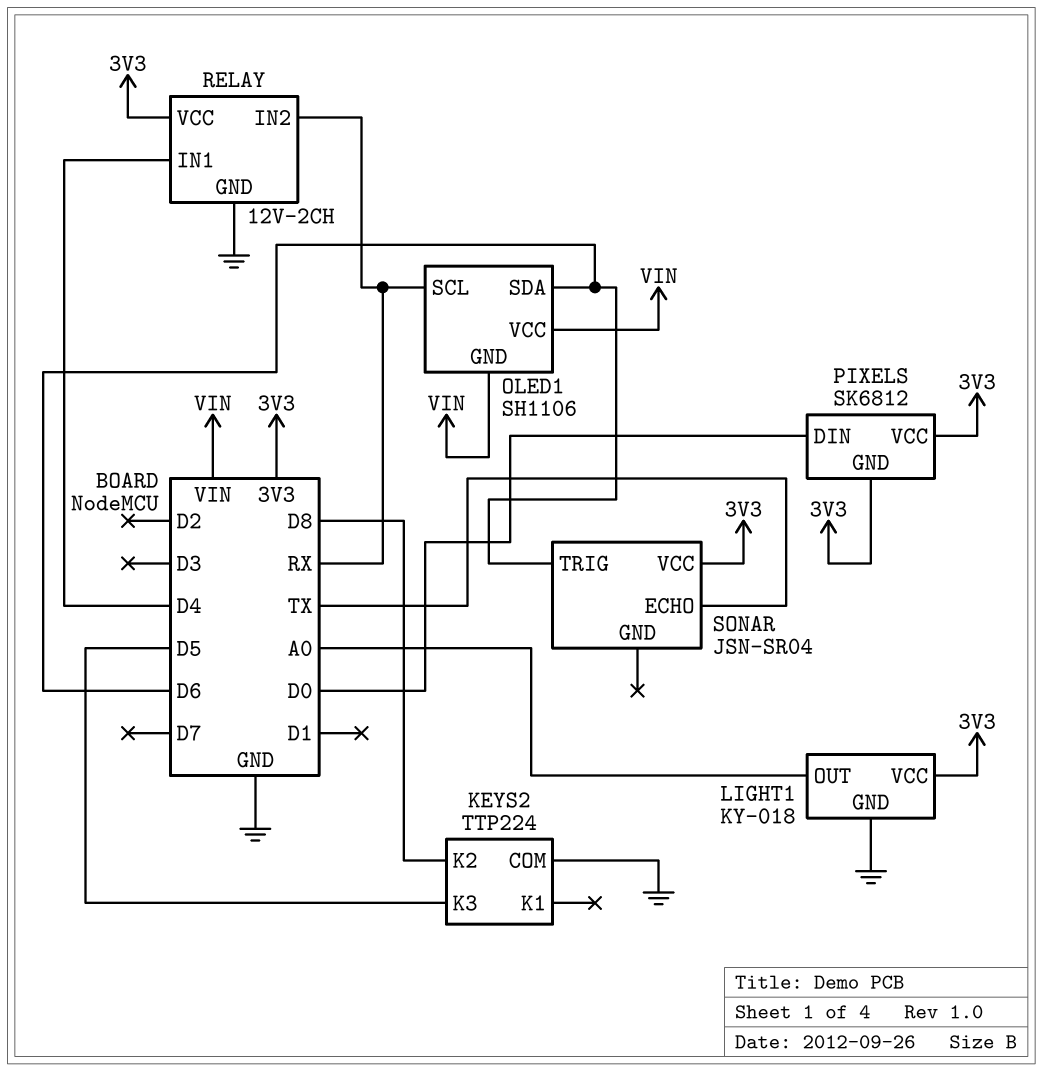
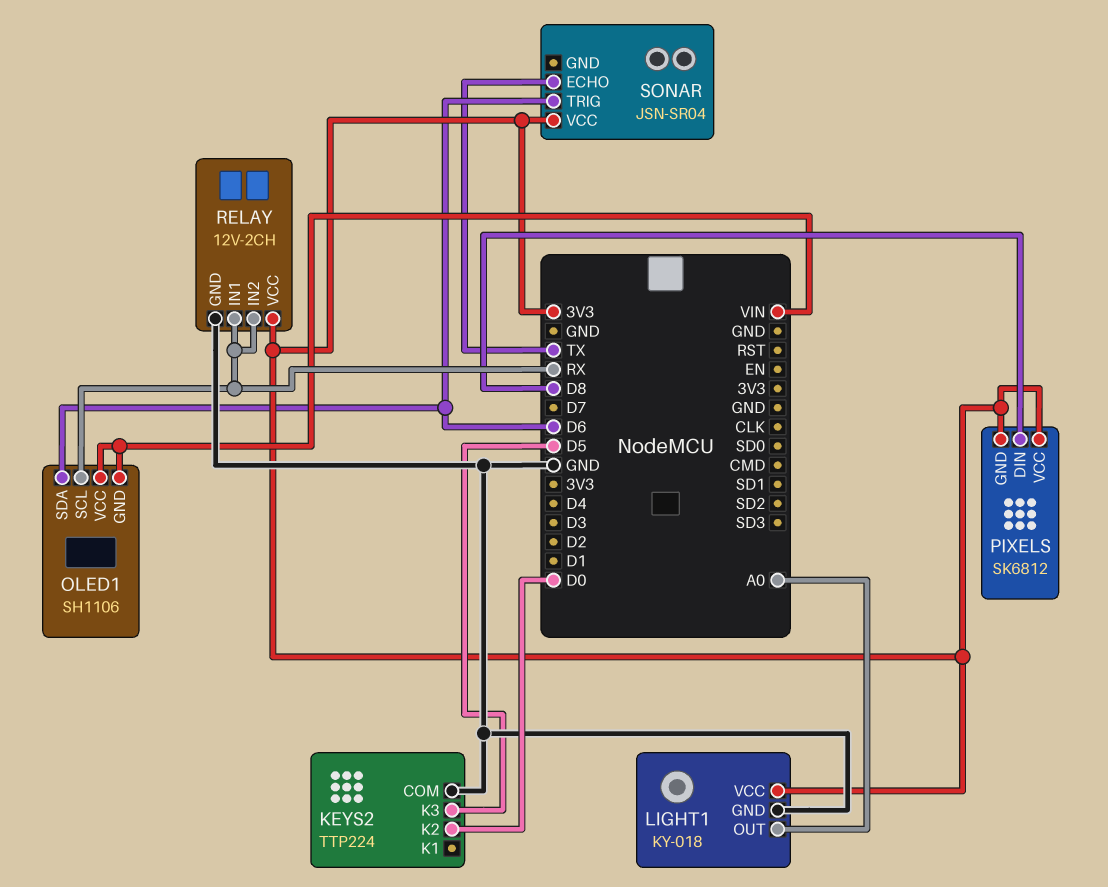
KEYS2 pin K2: D8 -> D0
PIXELS pin DIN: D0 -> D8
RELAY pin IN1: D4 -> RX

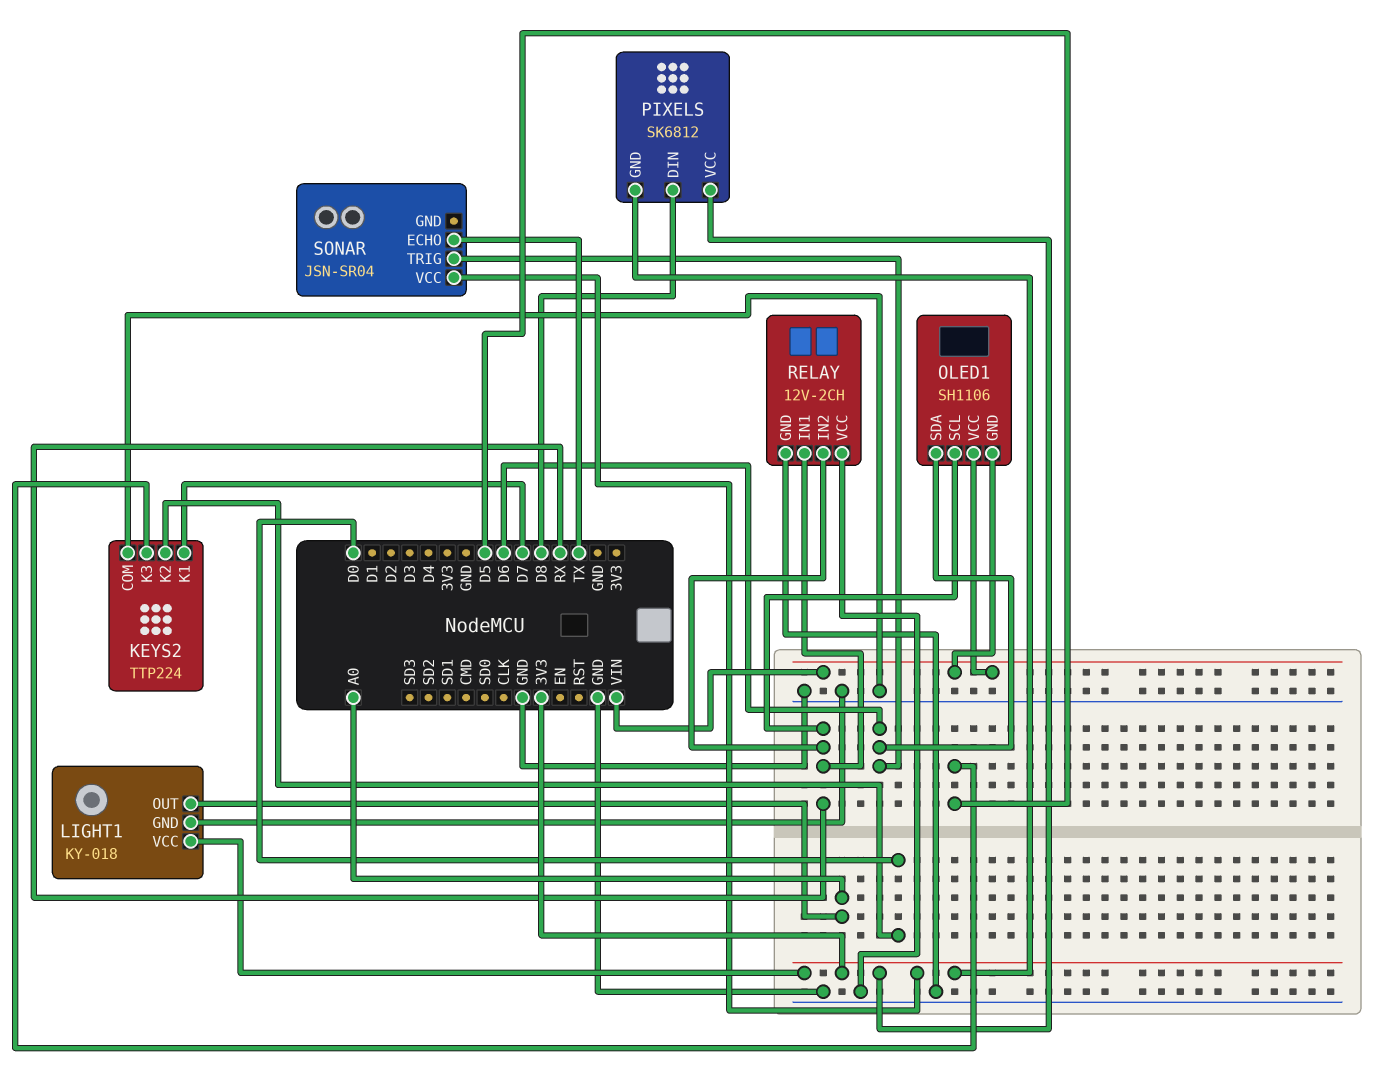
KEYS2 pin K1: none -> D7
RELAY pin VCC: 3V3 -> GND

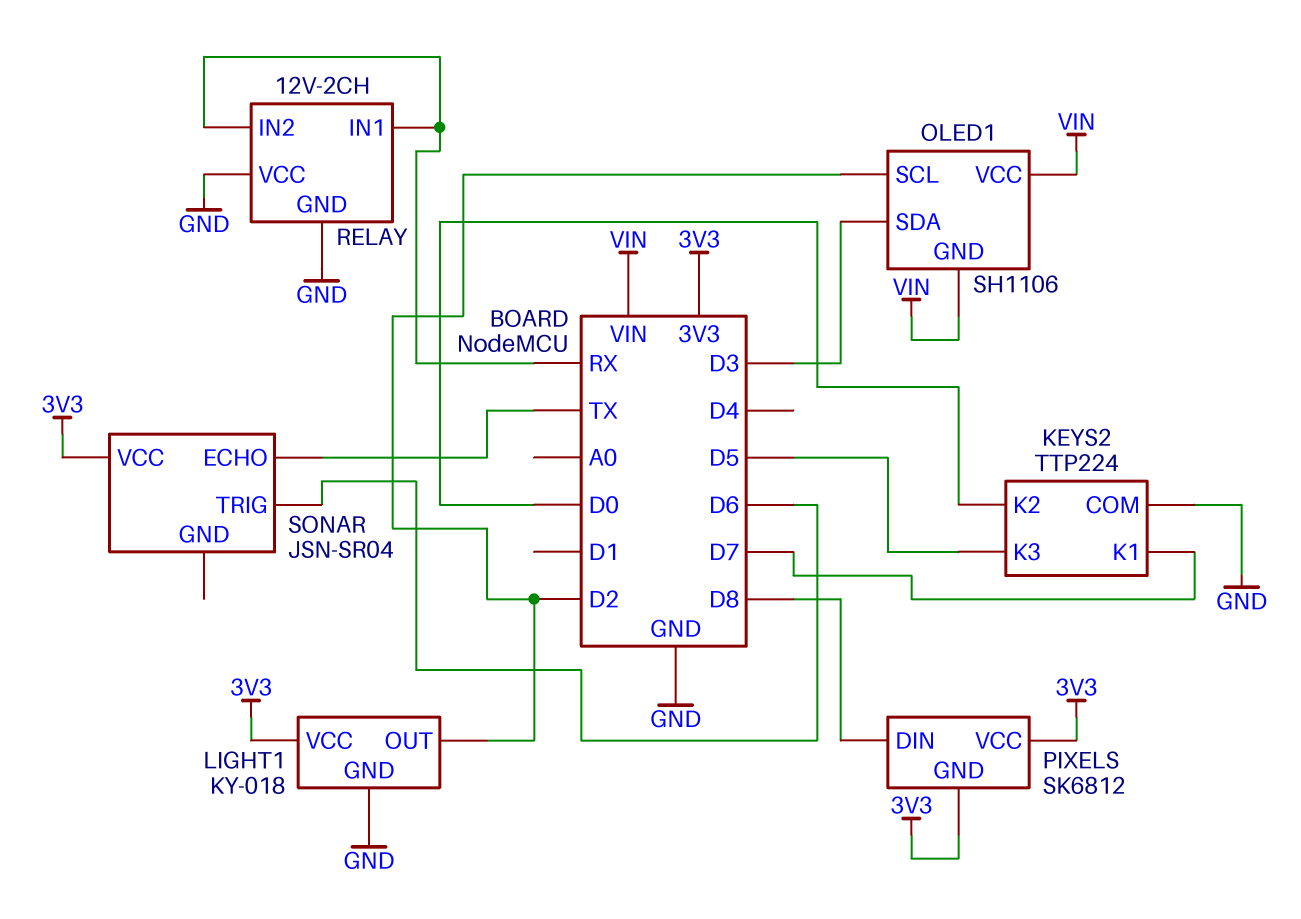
LIGHT1 pin OUT: A0 -> D2
OLED1 pin SCL: RX -> D2
OLED1 pin SDA: D6 -> D3

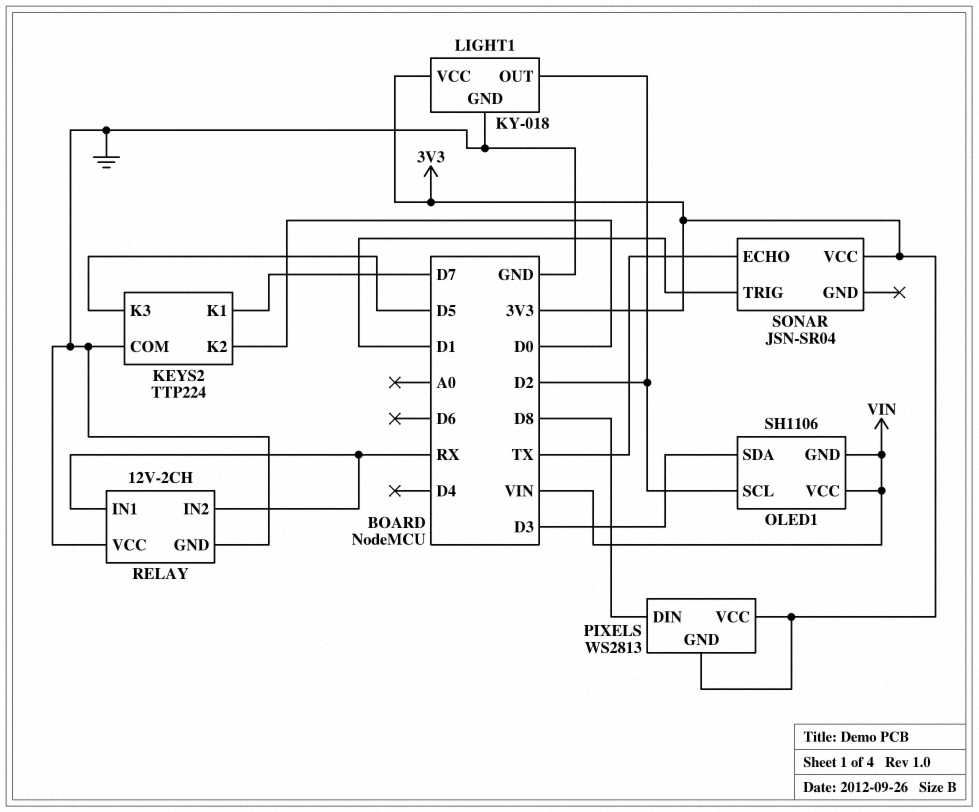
PIXELS: SK6812 -> WS2813
SONAR pin TRIG: D6 -> D1

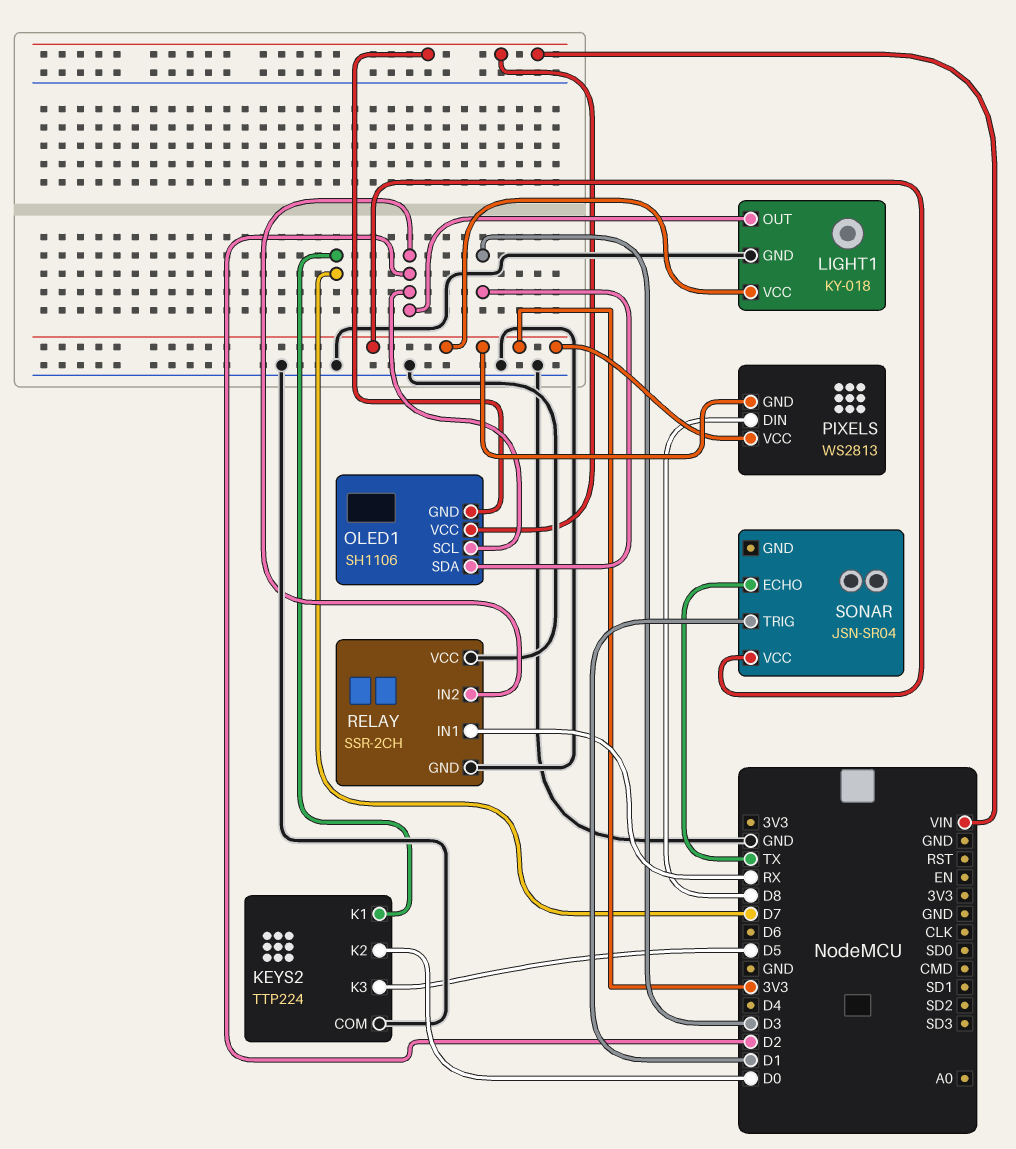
RELAY: 12V-2CH -> SSR-2CH
RELAY pin IN2: RX -> D2

